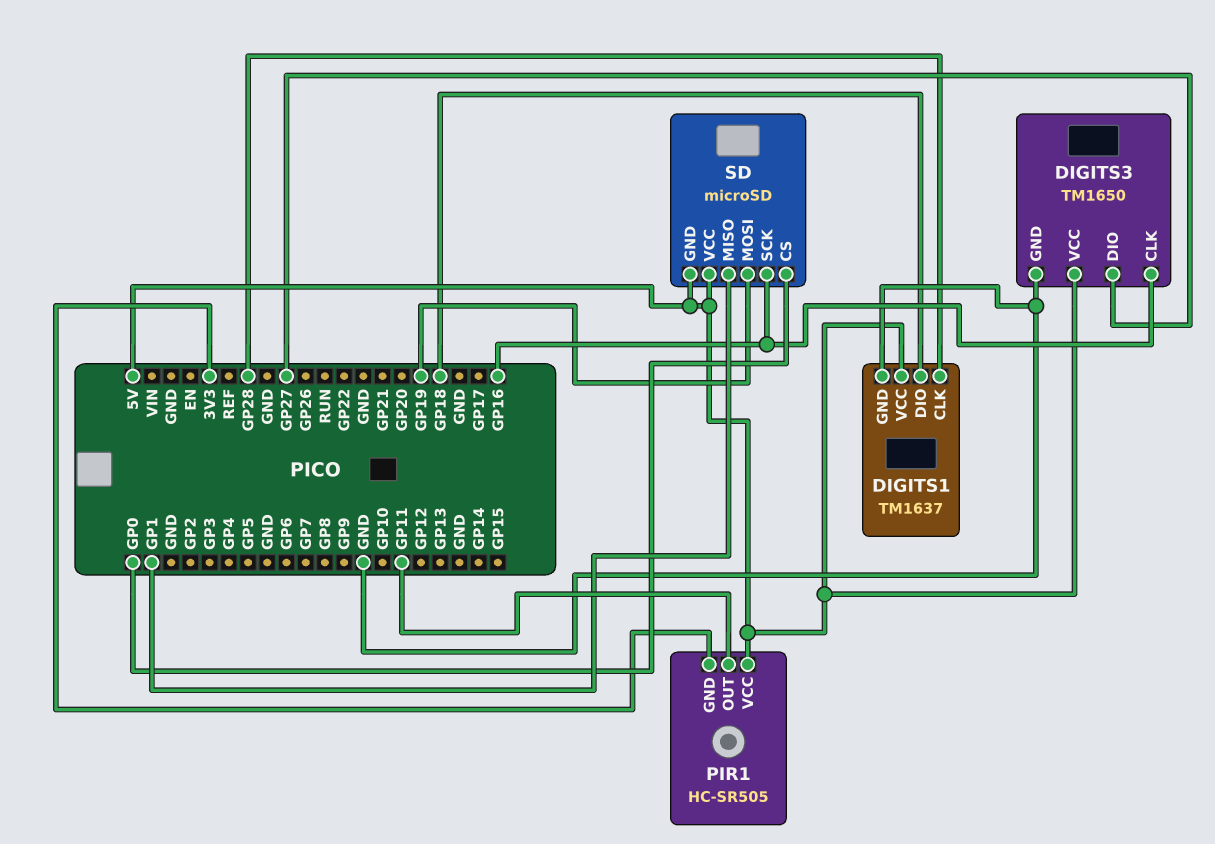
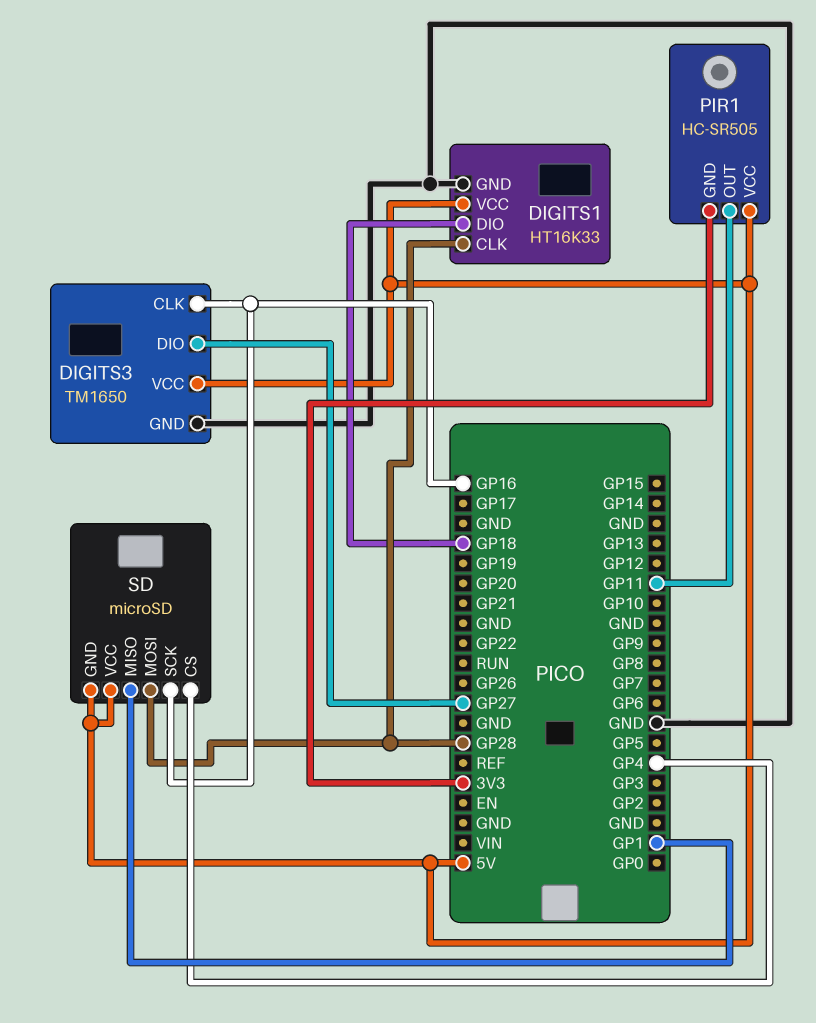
DIGITS1: TM1637 -> HT16K33
SD pin CS: GP0 -> GP4
SD pin MOSI: GP19 -> GP28

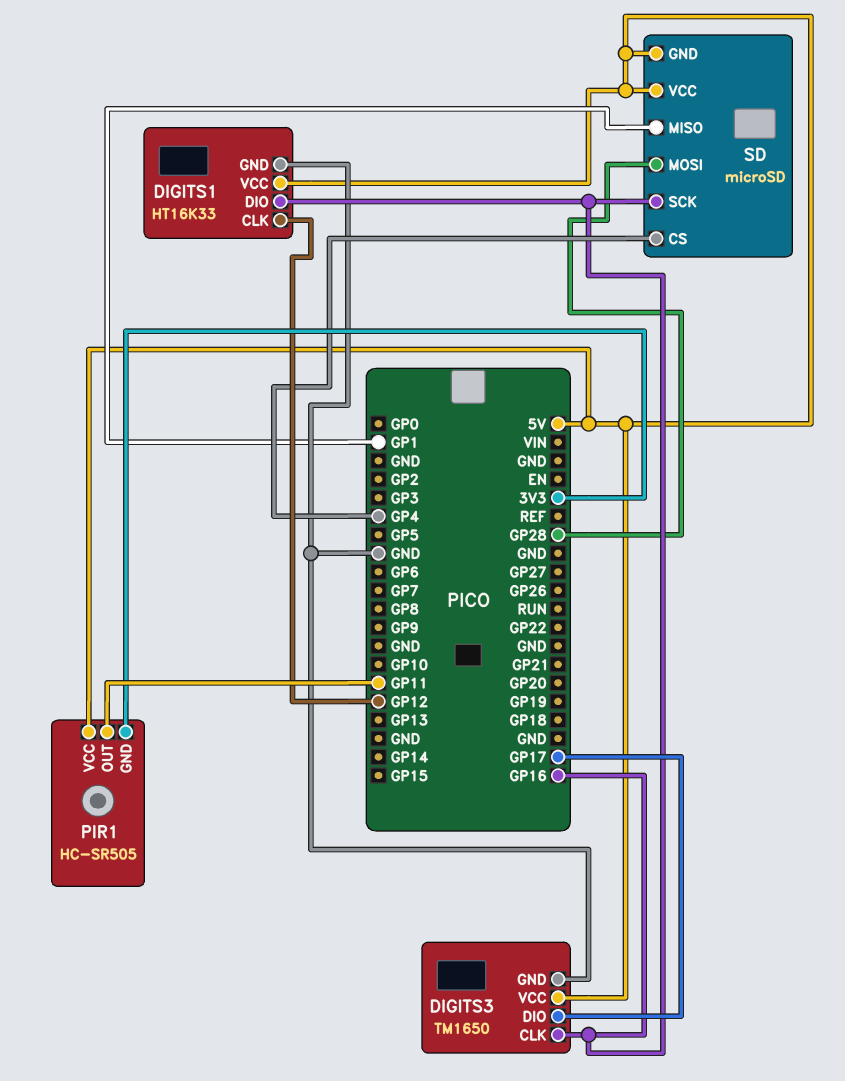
DIGITS1 pin CLK: GP28 -> GP12
DIGITS1 pin DIO: GP18 -> GP16
DIGITS3 pin DIO: GP27 -> GP17

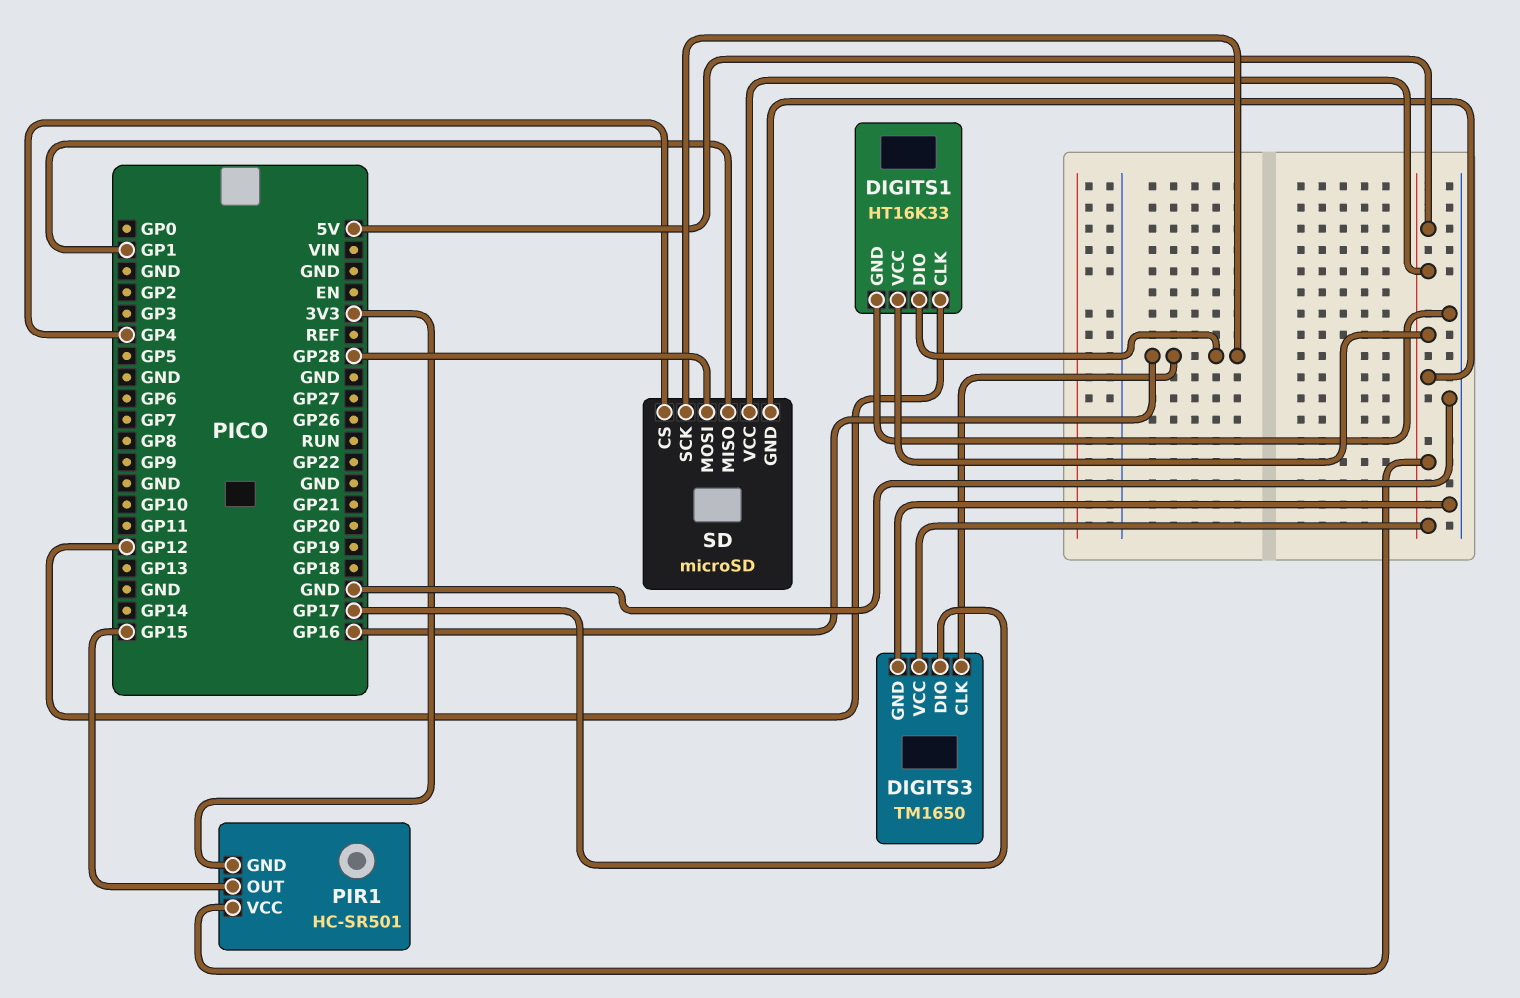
PIR1: HC-SR505 -> HC-SR501
PIR1 pin OUT: GP11 -> GP15

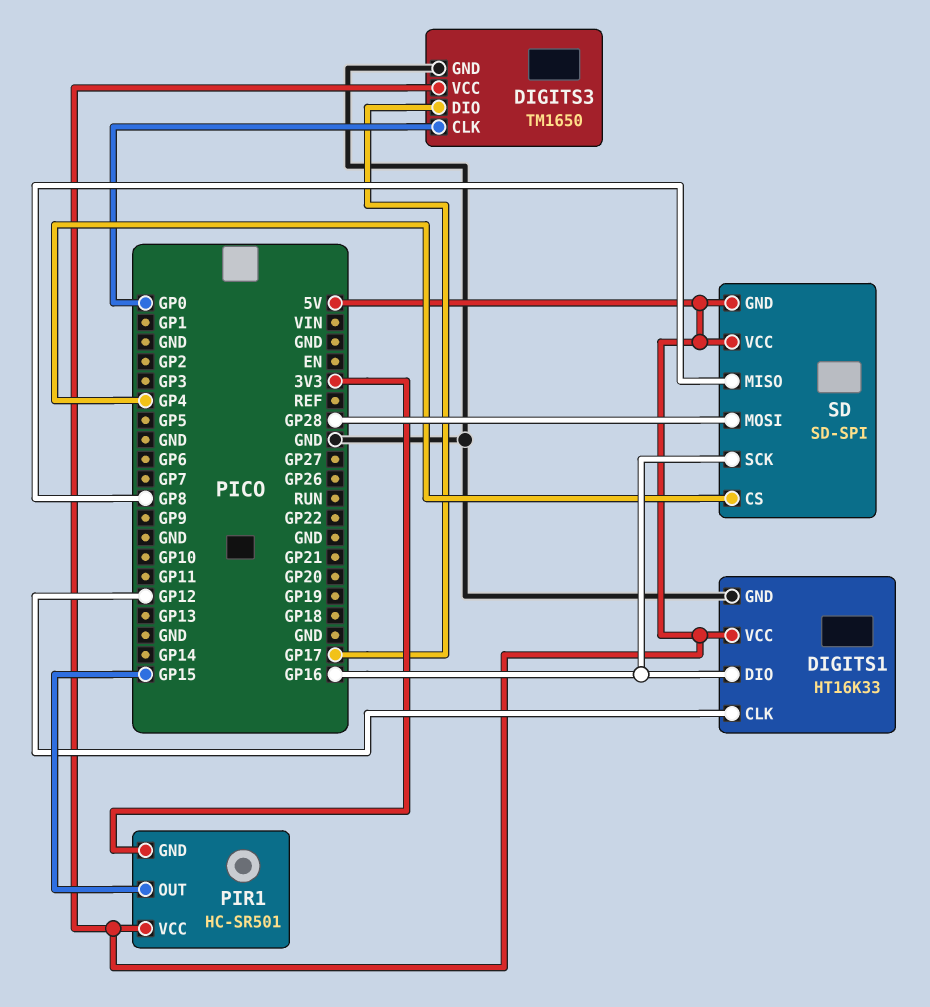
DIGITS3 pin CLK: GP16 -> GP0
SD: microSD -> SD-SPI
SD pin MISO: GP1 -> GP8

